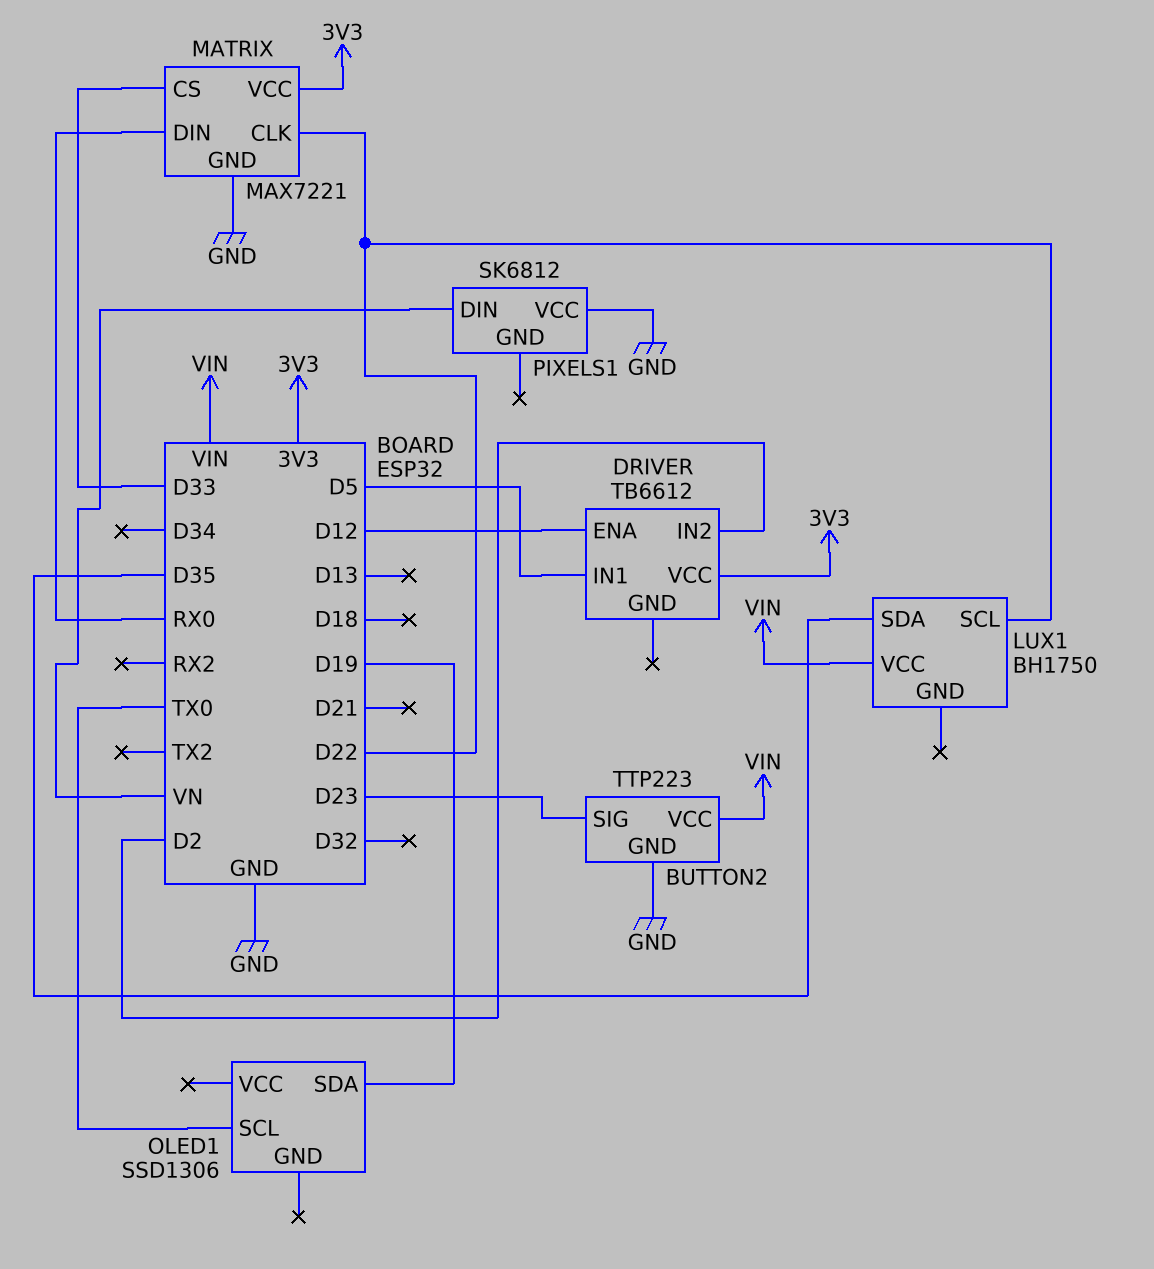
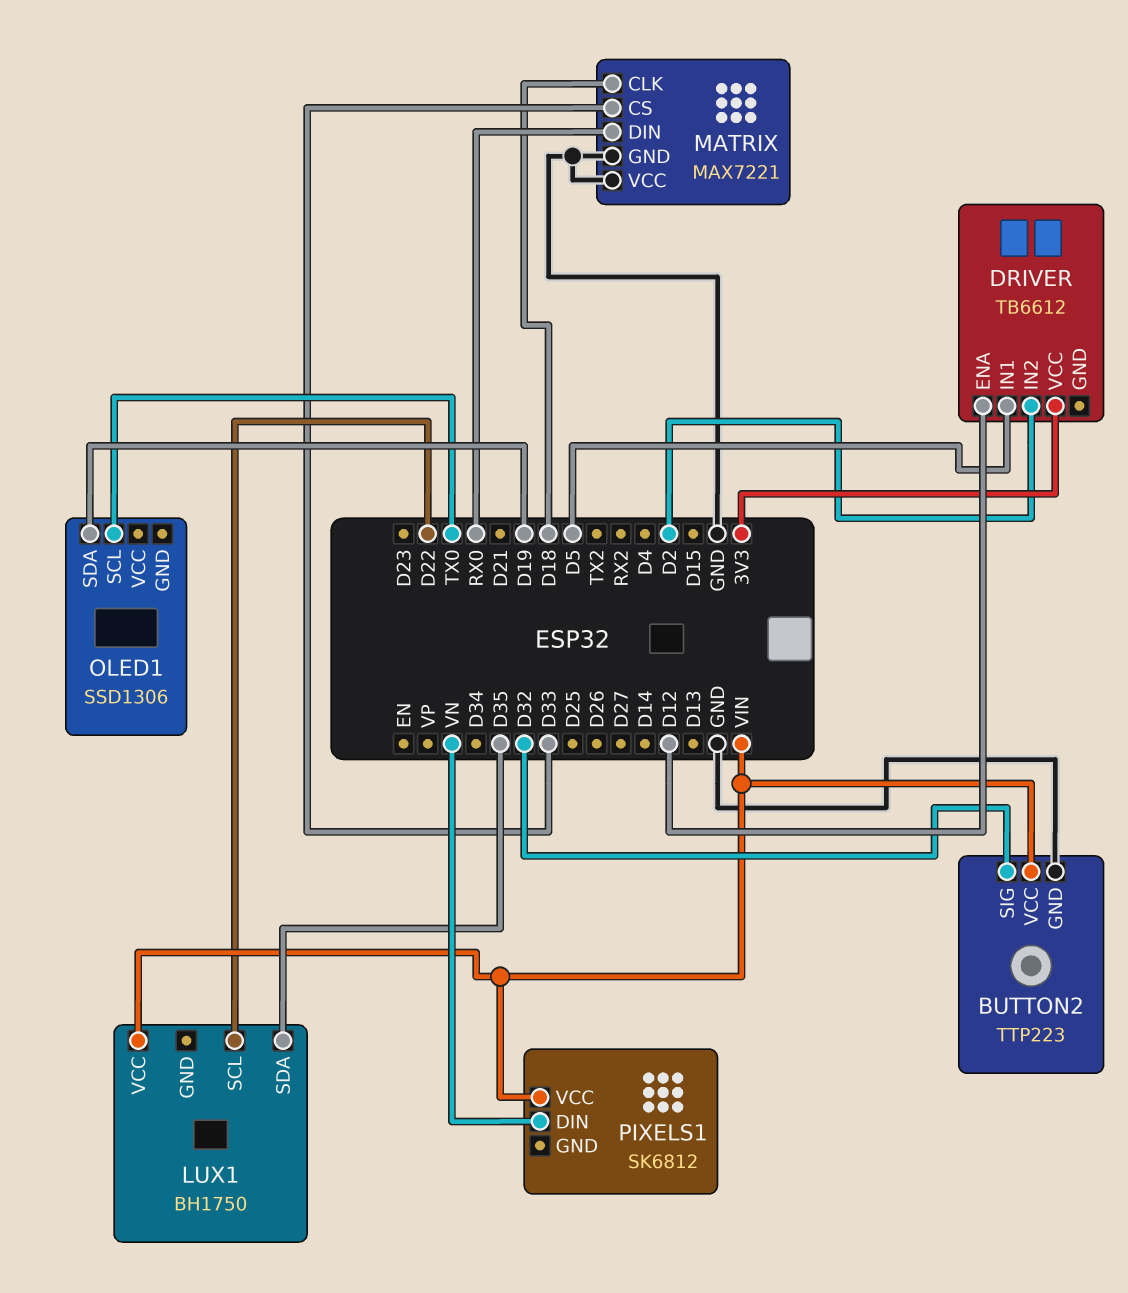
BUTTON2 pin SIG: D23 -> D32
MATRIX pin CLK: D22 -> D18
MATRIX pin VCC: 3V3 -> GND
PIXELS1 pin VCC: GND -> VIN

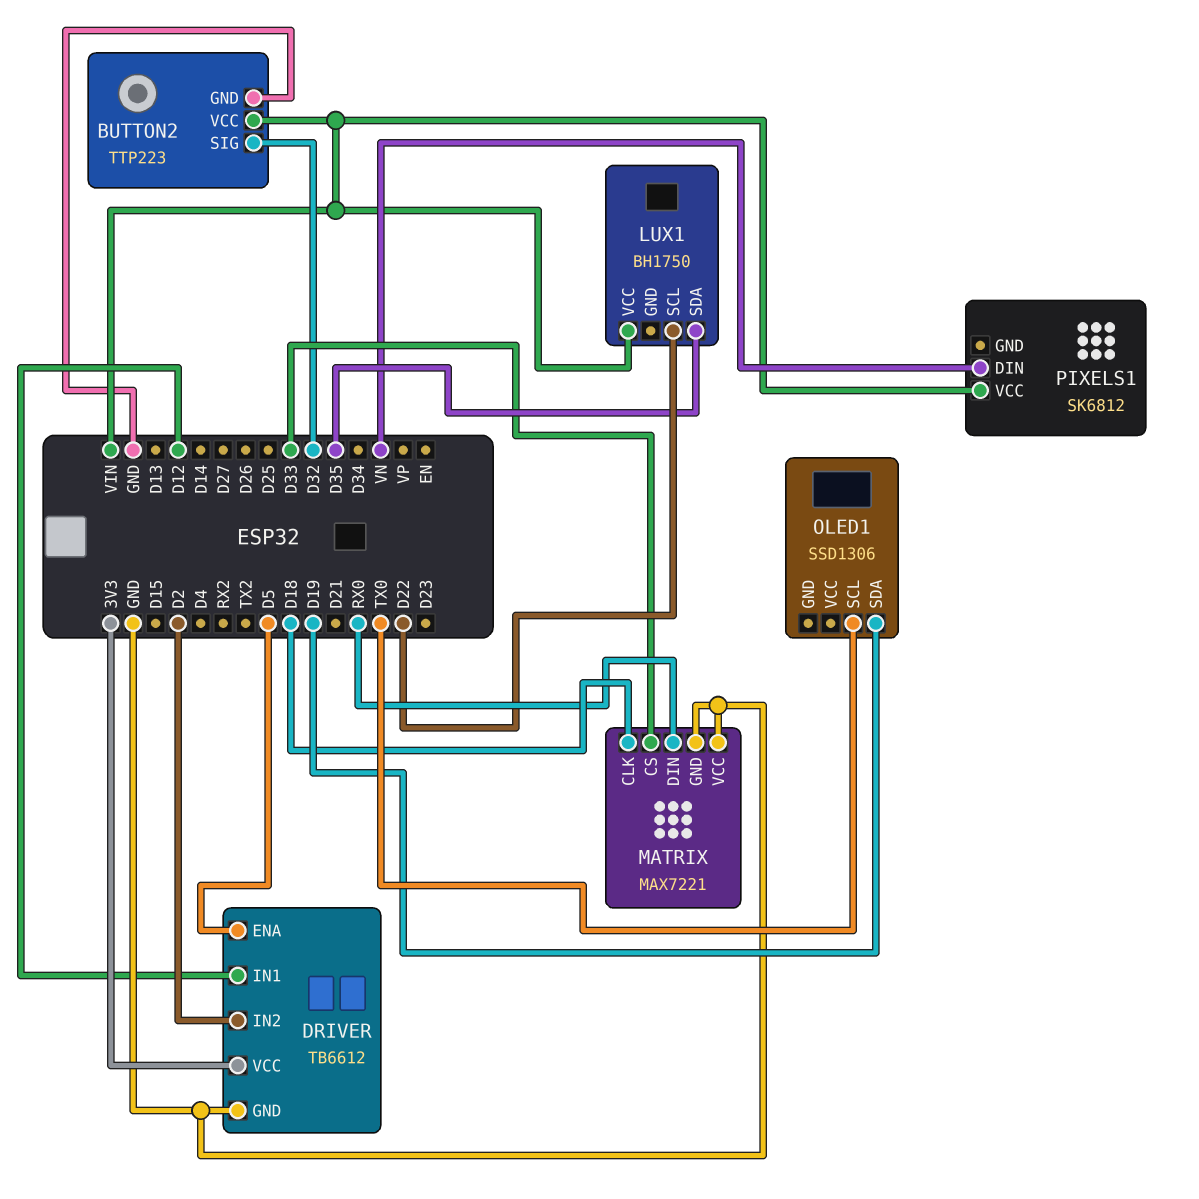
DRIVER pin ENA: D12 -> D5
DRIVER pin GND: none -> GND
DRIVER pin IN1: D5 -> D12

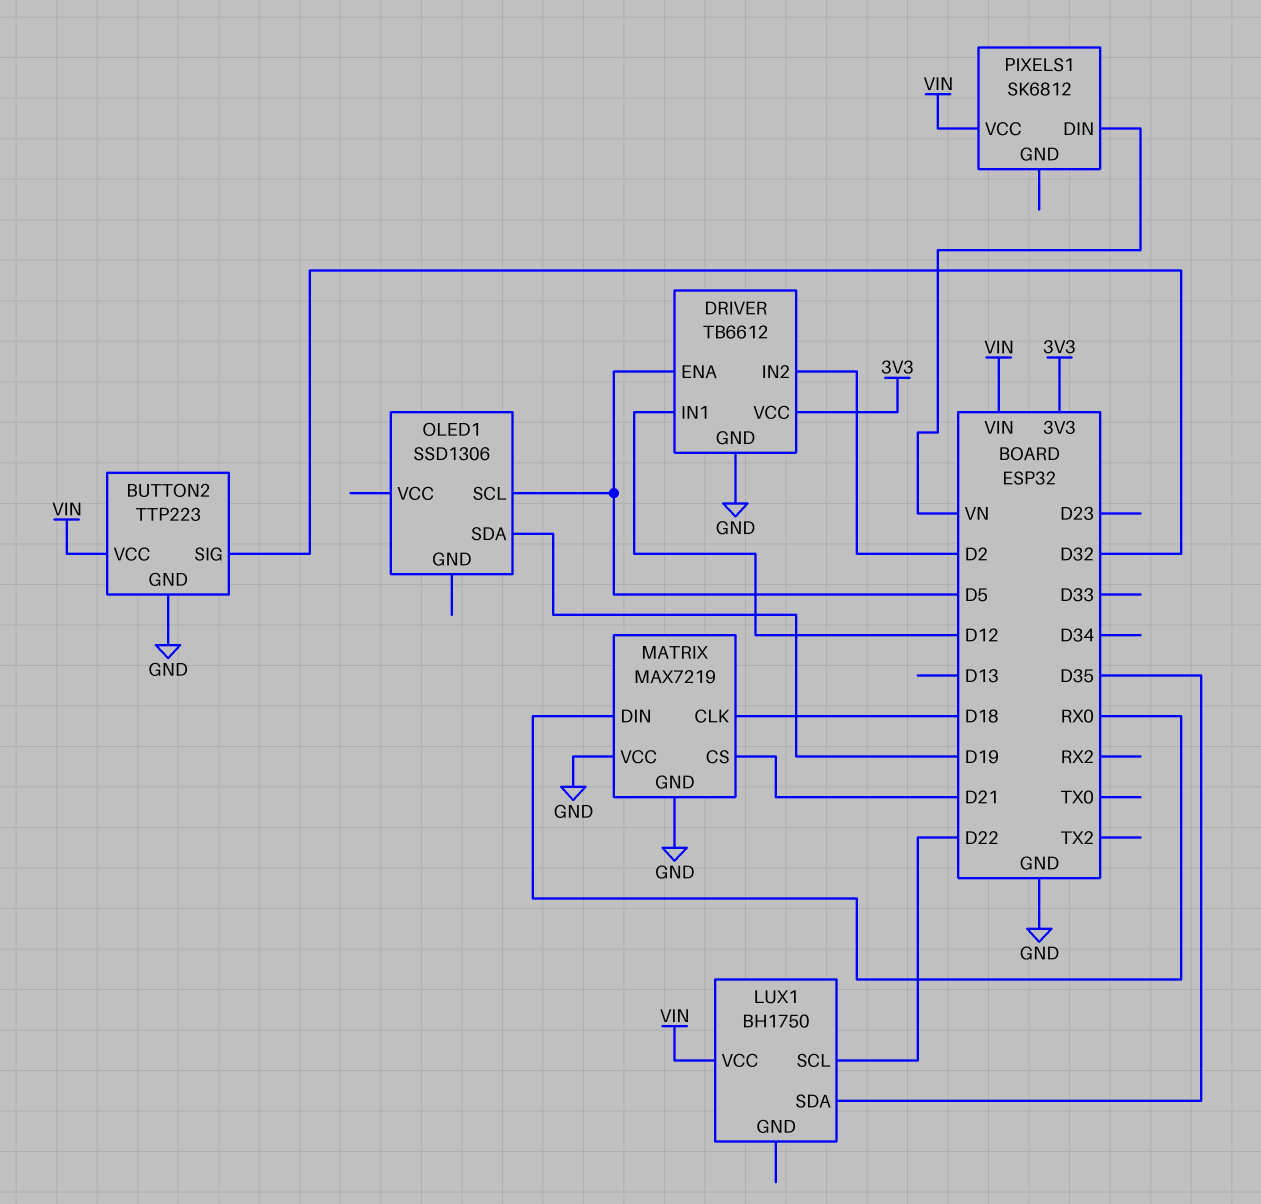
MATRIX: MAX7221 -> MAX7219
MATRIX pin CS: D33 -> D21
OLED1 pin SCL: TX0 -> D5

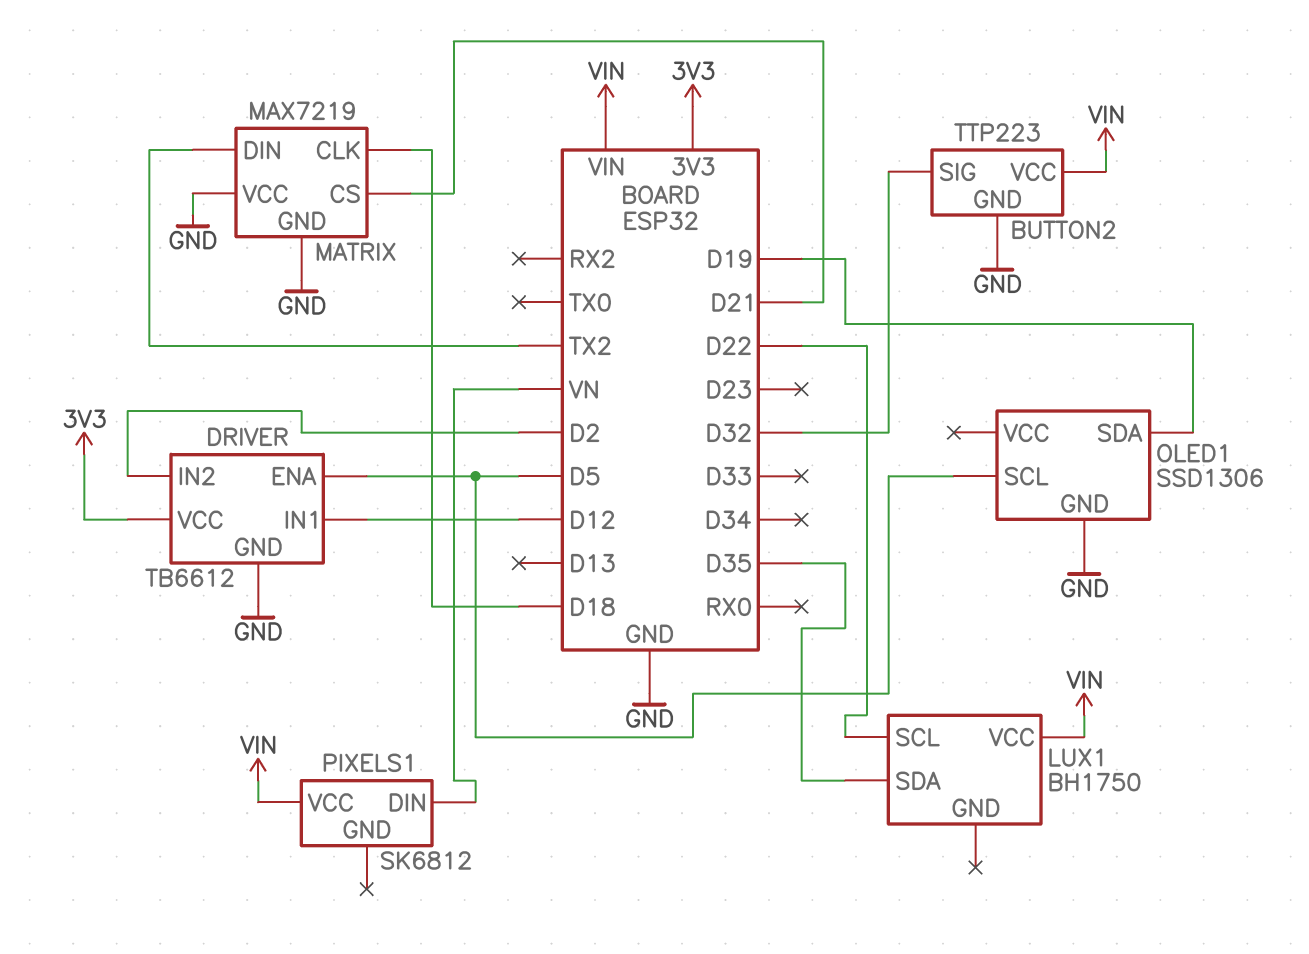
MATRIX pin DIN: RX0 -> TX2
OLED1 pin GND: none -> GND

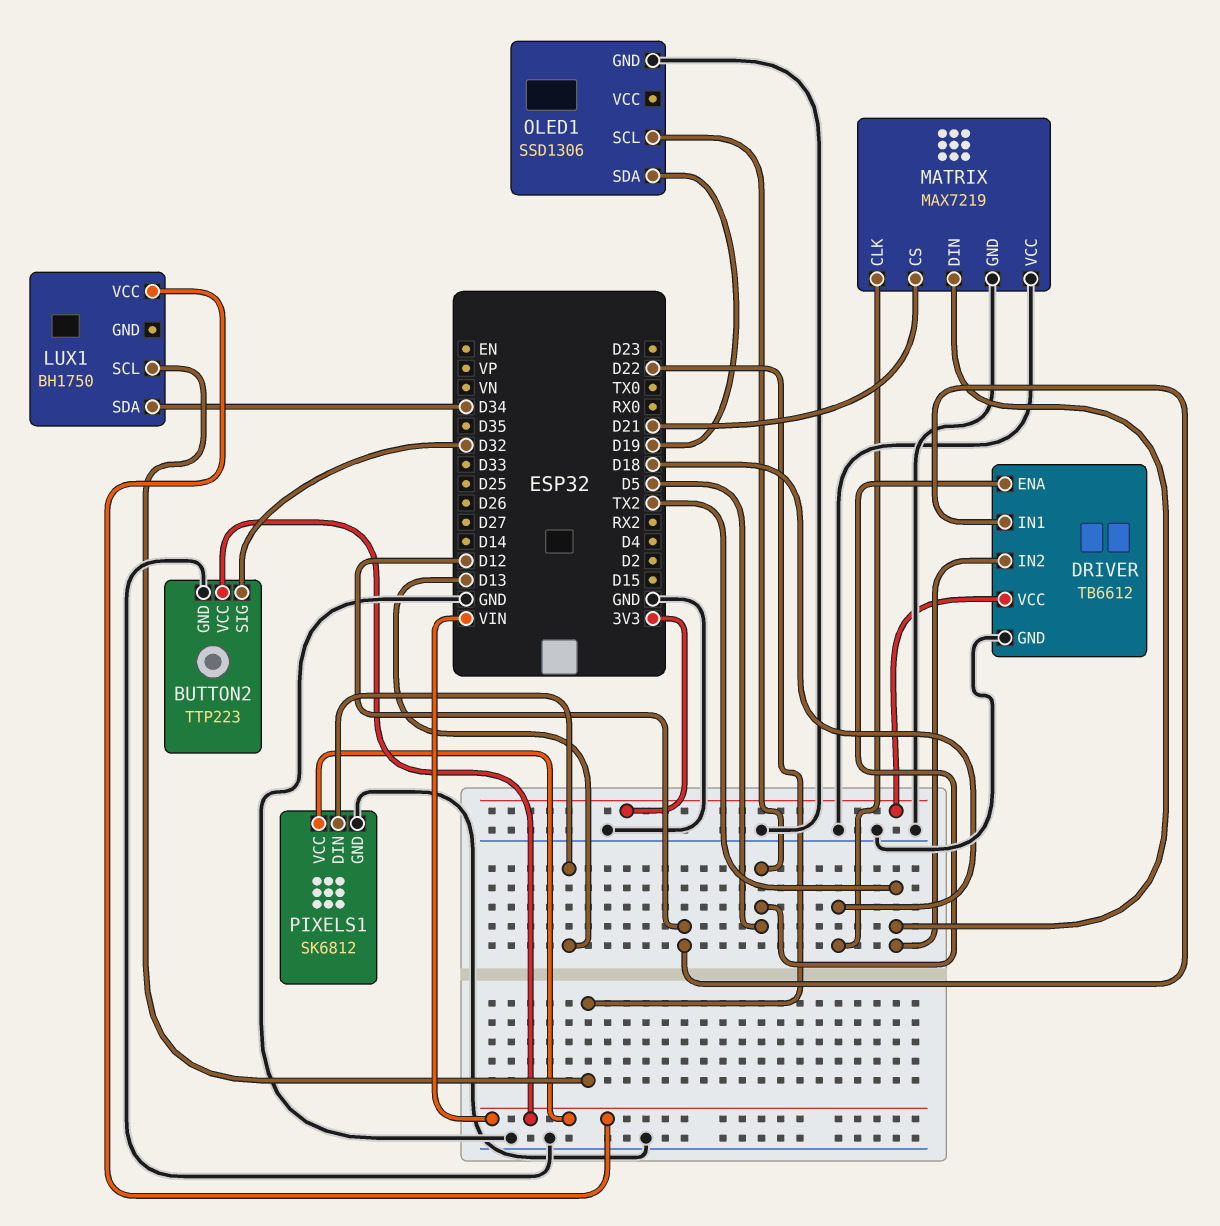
DRIVER pin IN2: D2 -> TX2
LUX1 pin SDA: D35 -> D34
PIXELS1 pin DIN: VN -> D13
PIXELS1 pin GND: none -> GND

